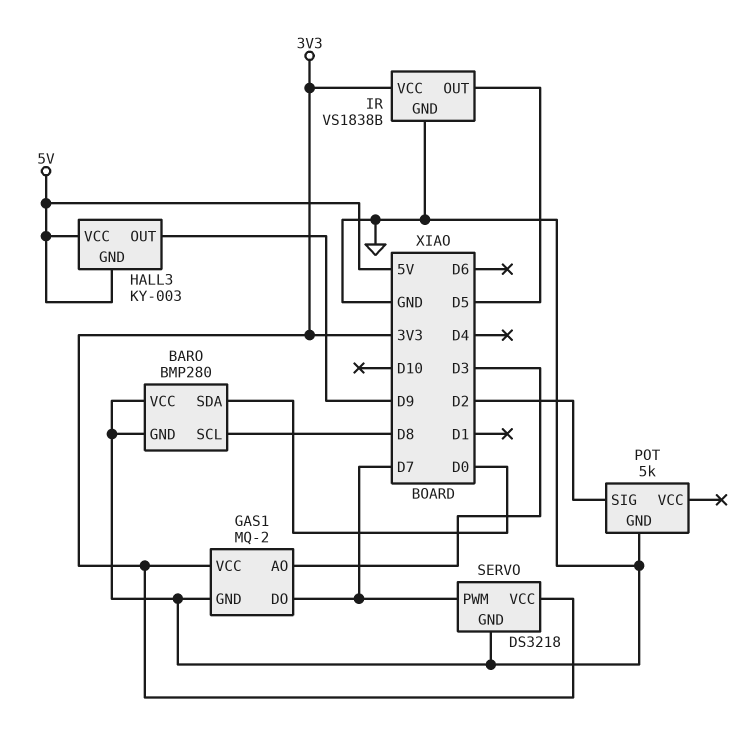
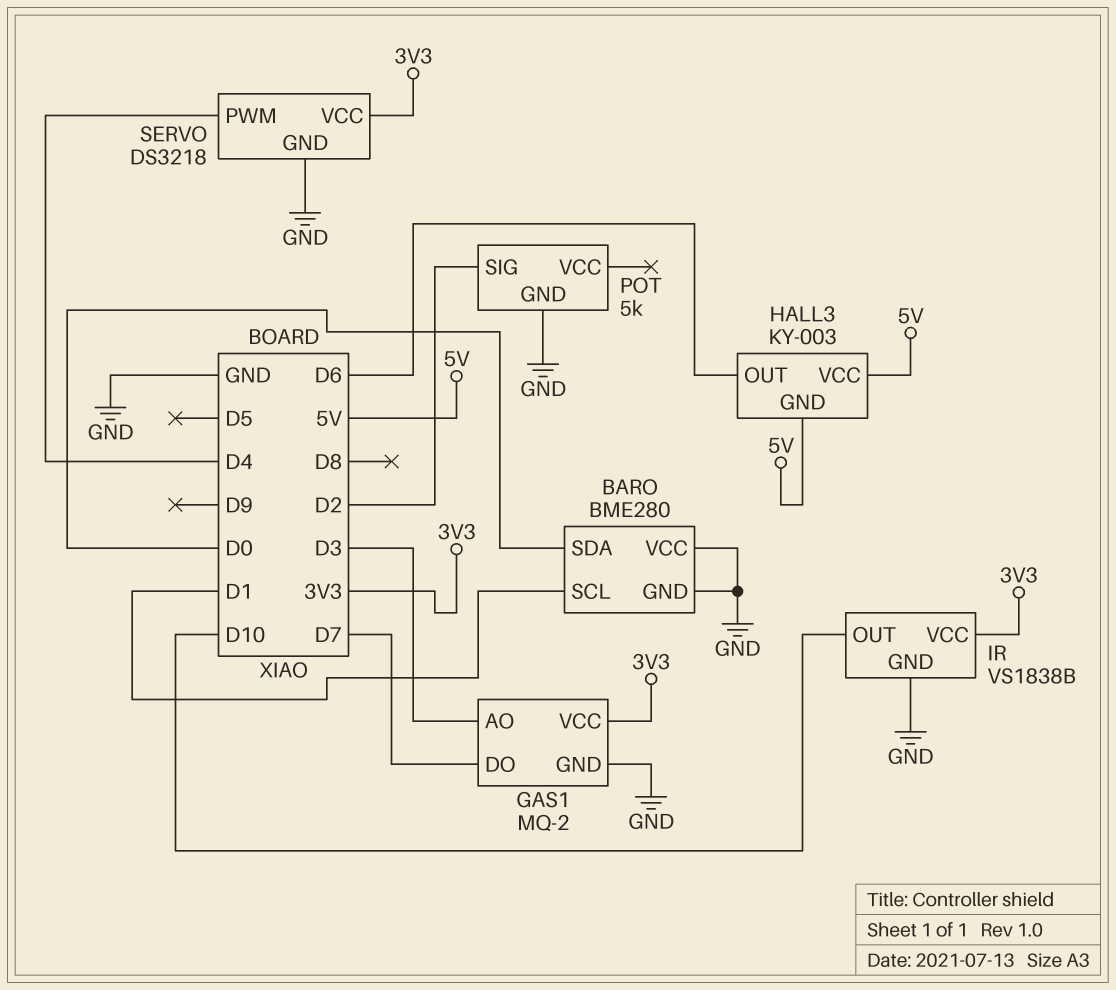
BARO: BMP280 -> BME280
BARO pin SCL: D8 -> D1
HALL3 pin OUT: D9 -> D6
IR pin OUT: D5 -> D10
SERVO pin PWM: D7 -> D4

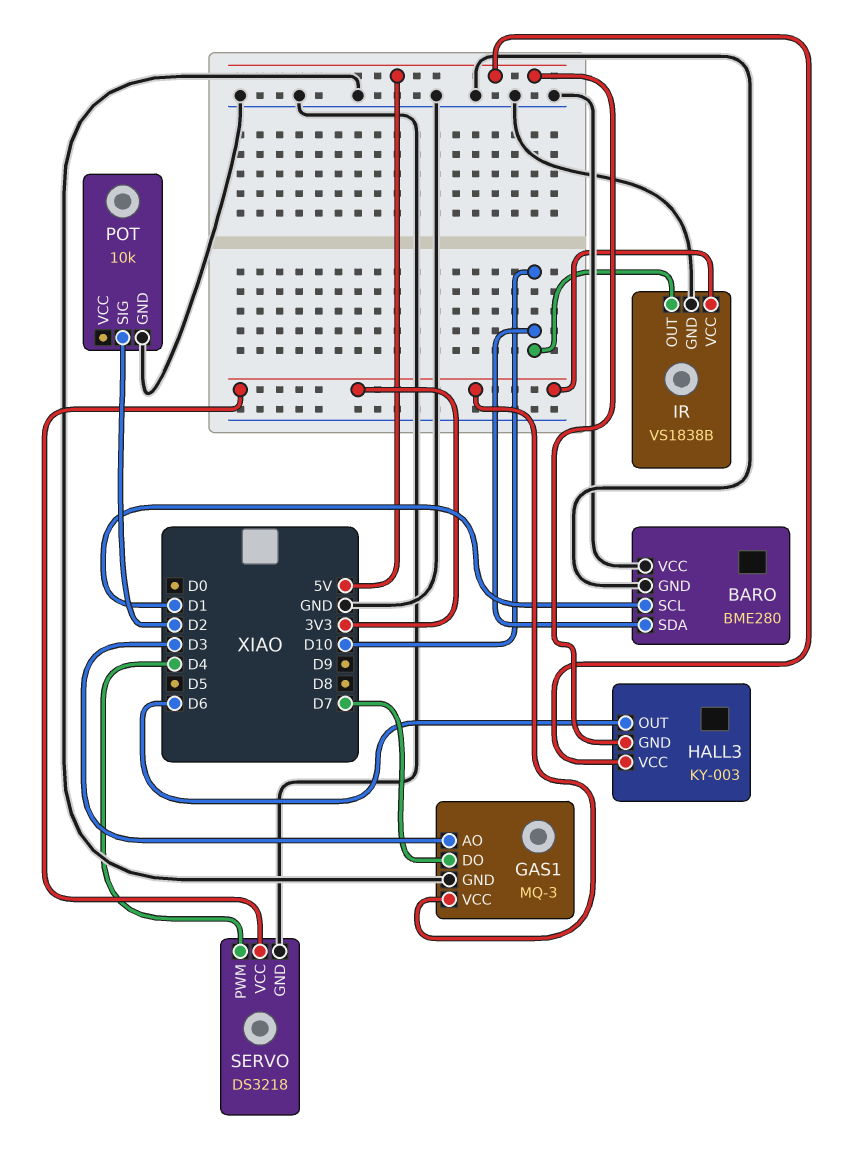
BARO pin SDA: D0 -> D10
GAS1: MQ-2 -> MQ-3
POT: 5k -> 10k

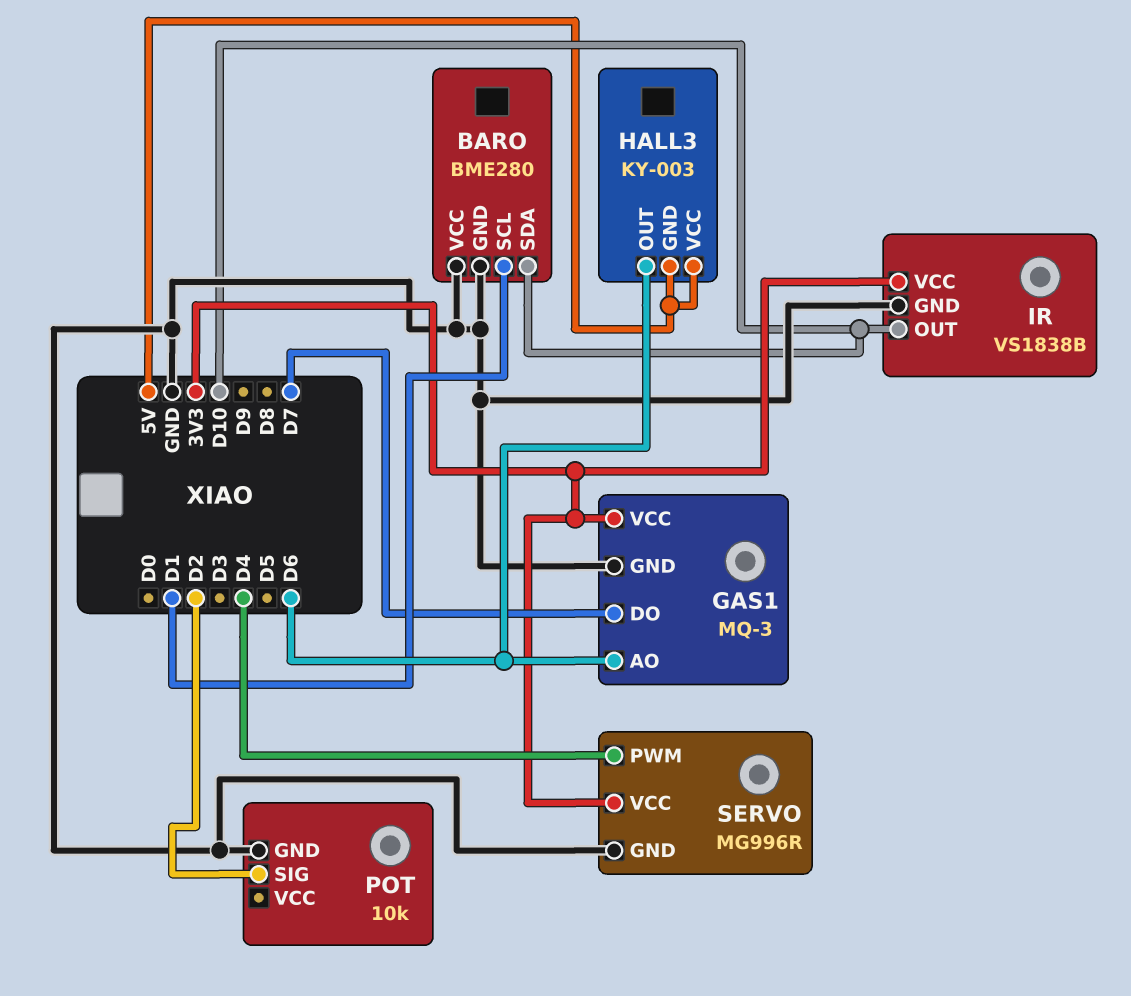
GAS1 pin AO: D3 -> D6
SERVO: DS3218 -> MG996R

